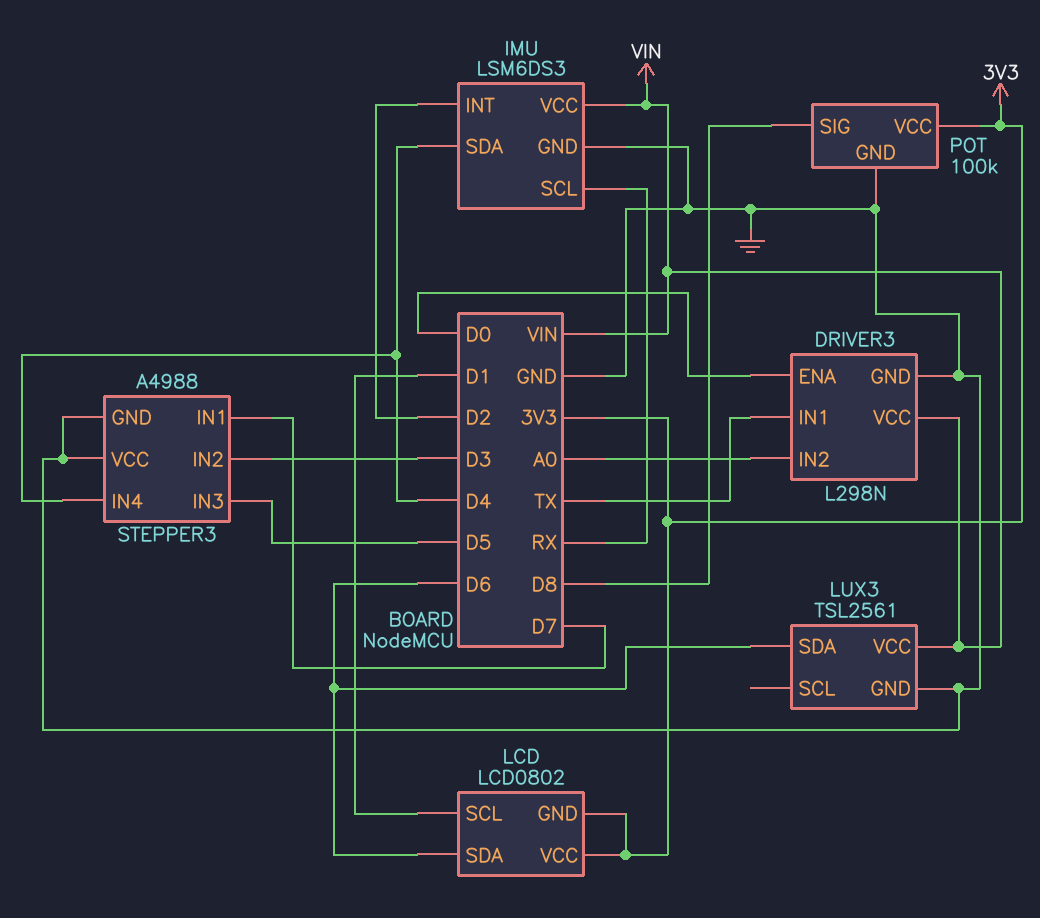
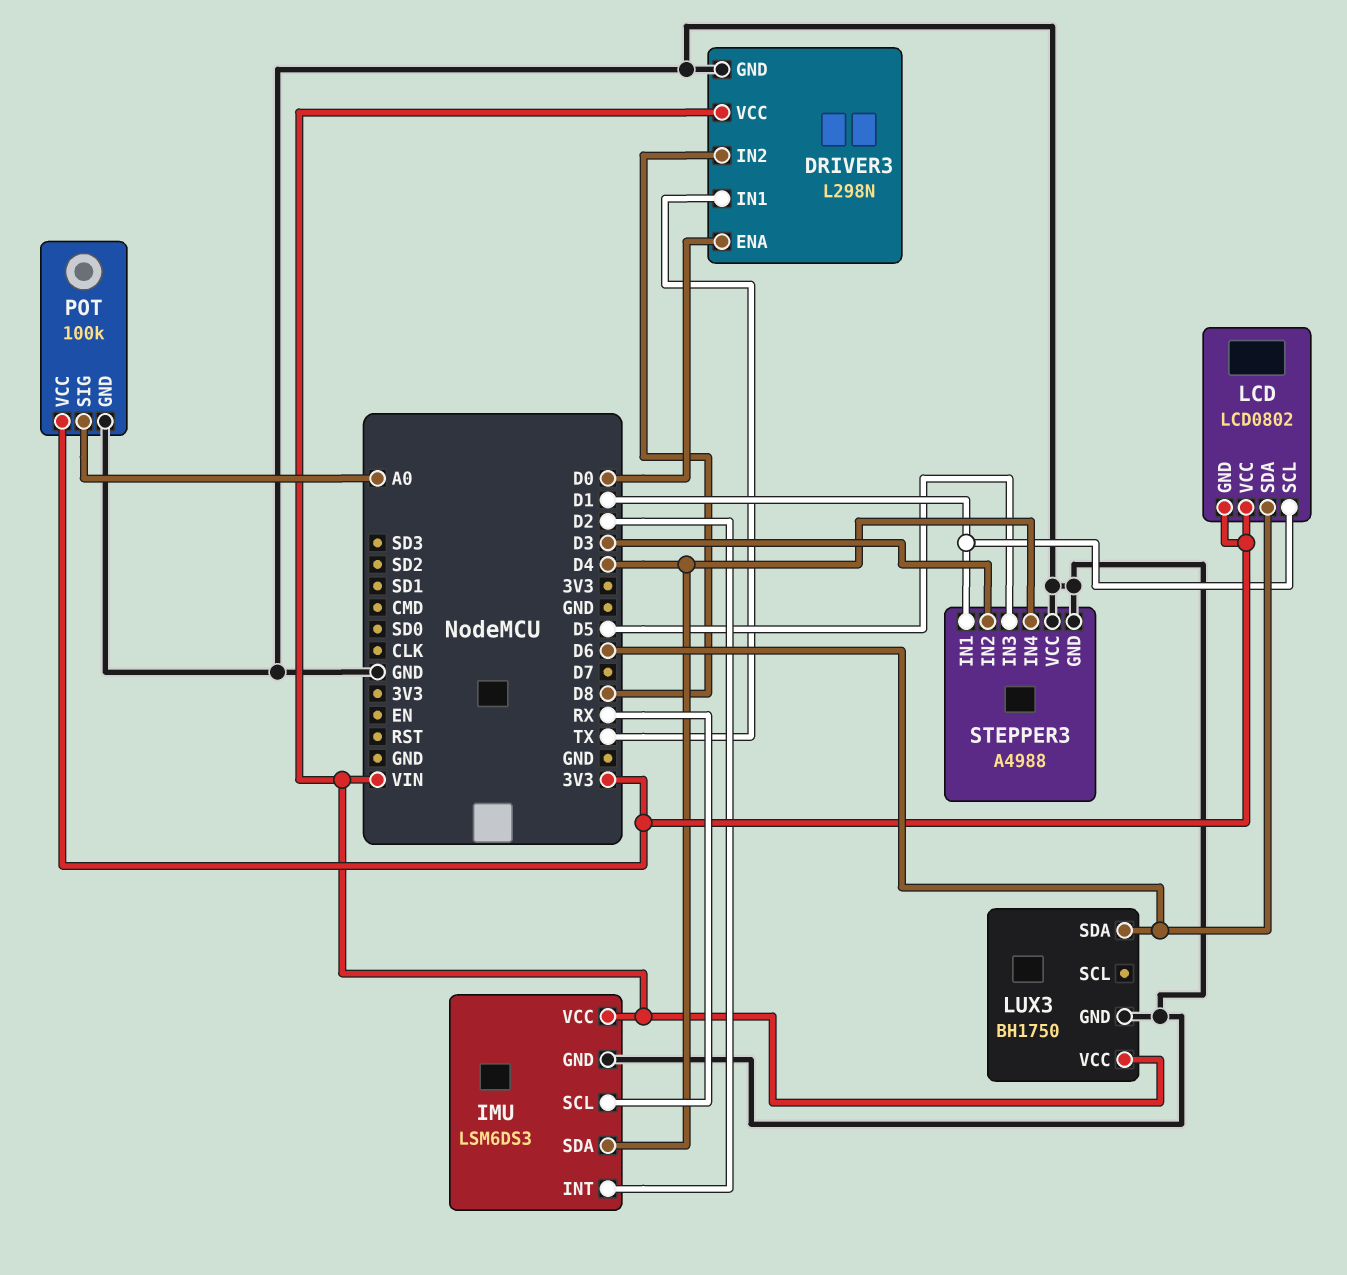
DRIVER3 pin IN2: A0 -> D8
LUX3: TSL2561 -> BH1750
POT pin SIG: D8 -> A0
STEPPER3 pin IN1: D7 -> D1

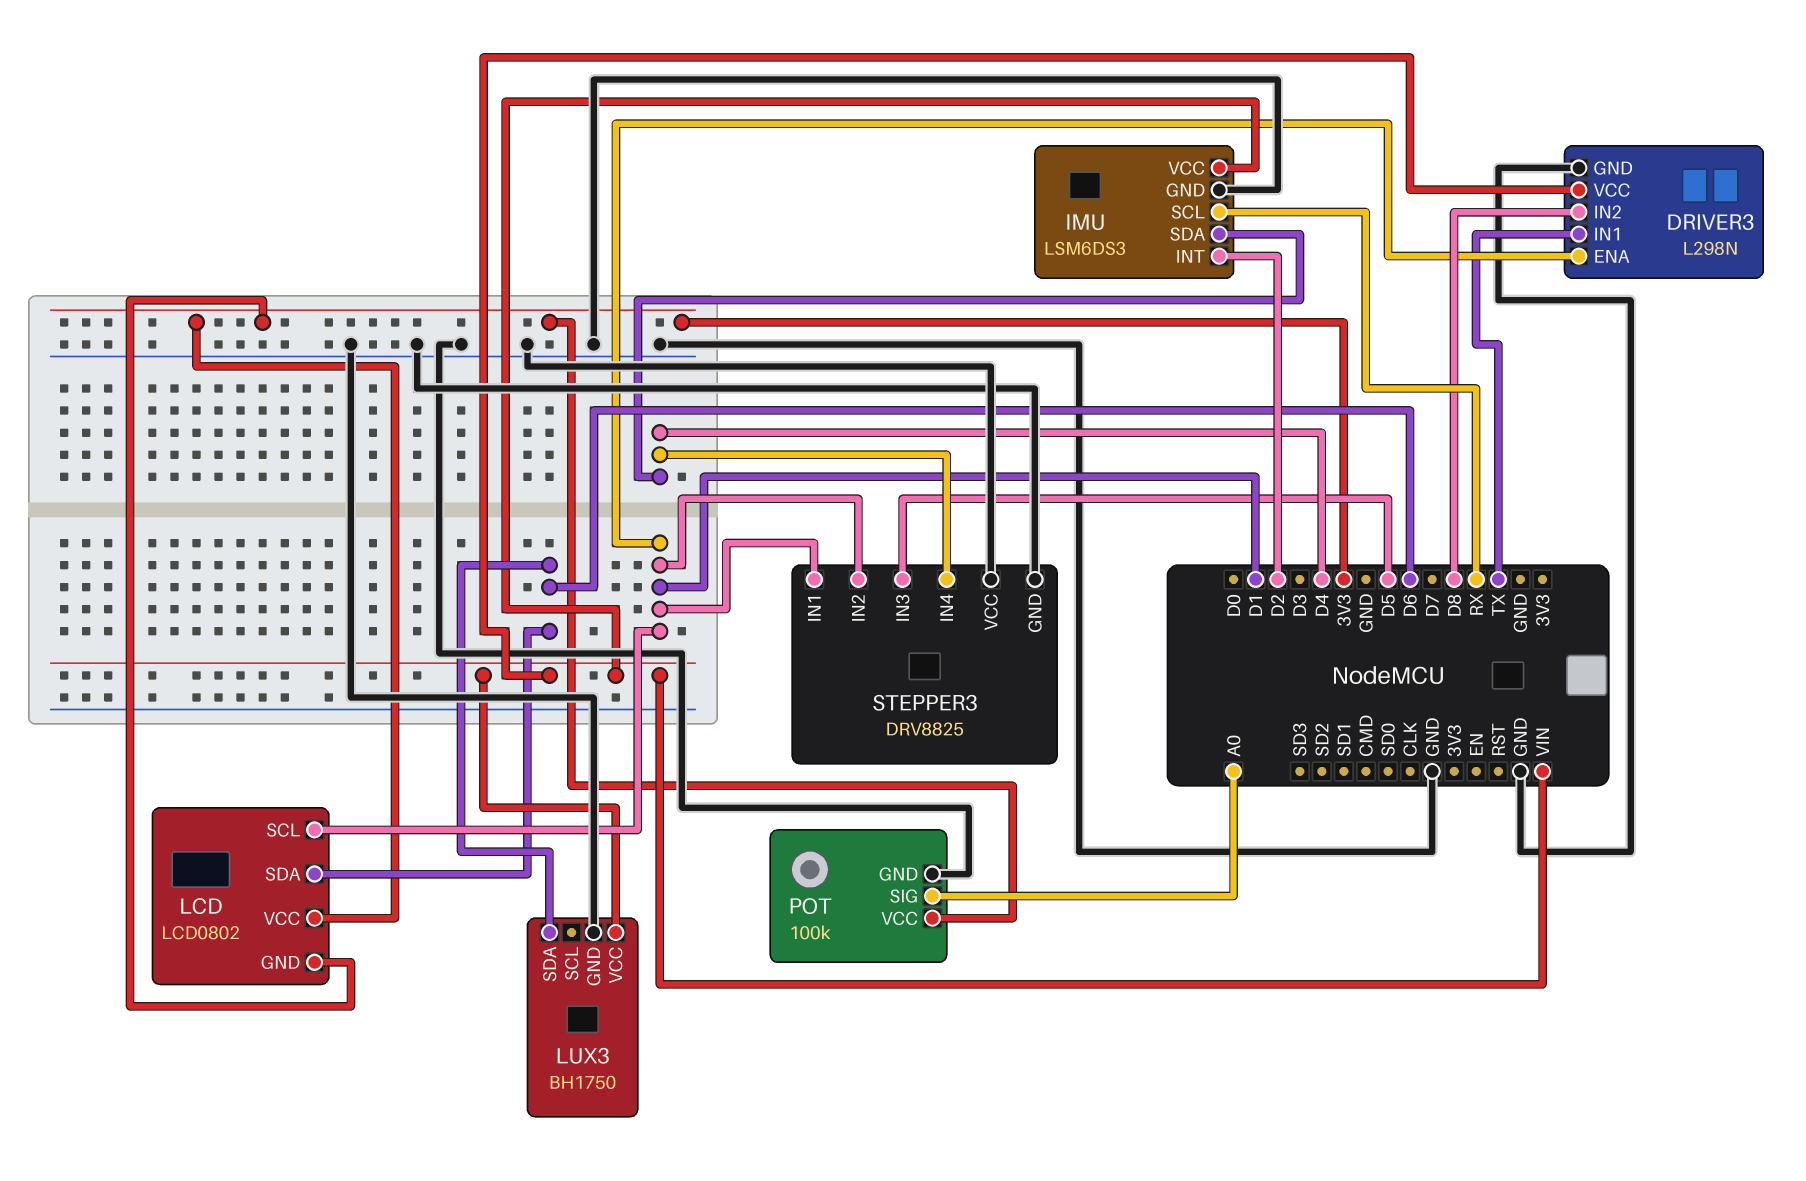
DRIVER3 pin ENA: D0 -> D1
STEPPER3: A4988 -> DRV8825
STEPPER3 pin IN2: D3 -> D1

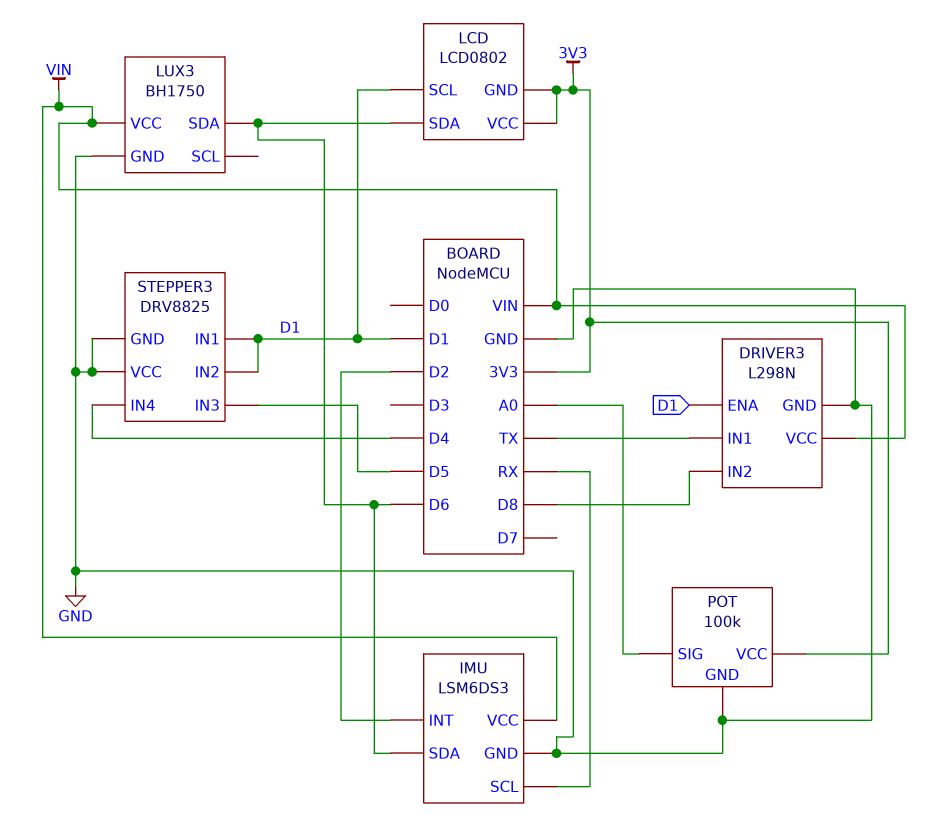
IMU pin SDA: D4 -> D6

